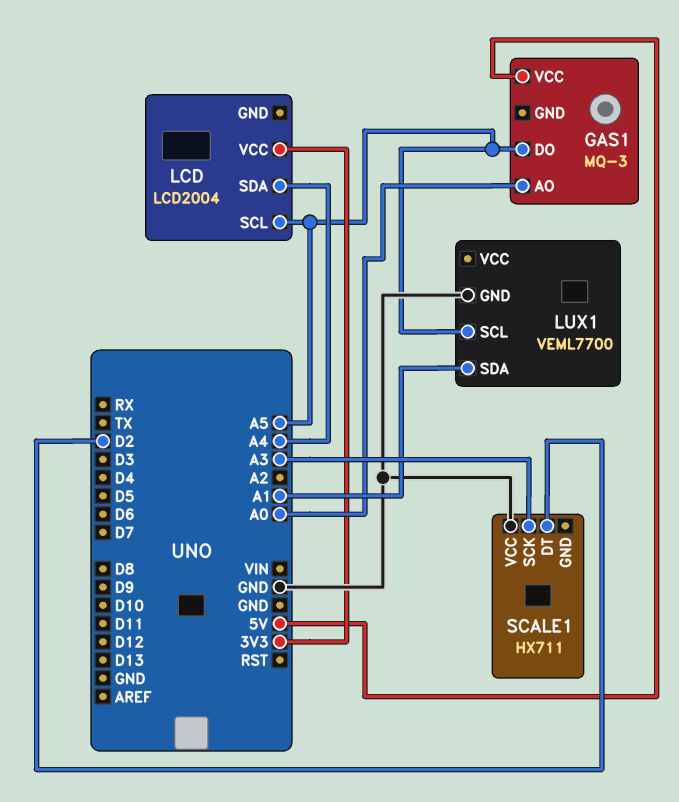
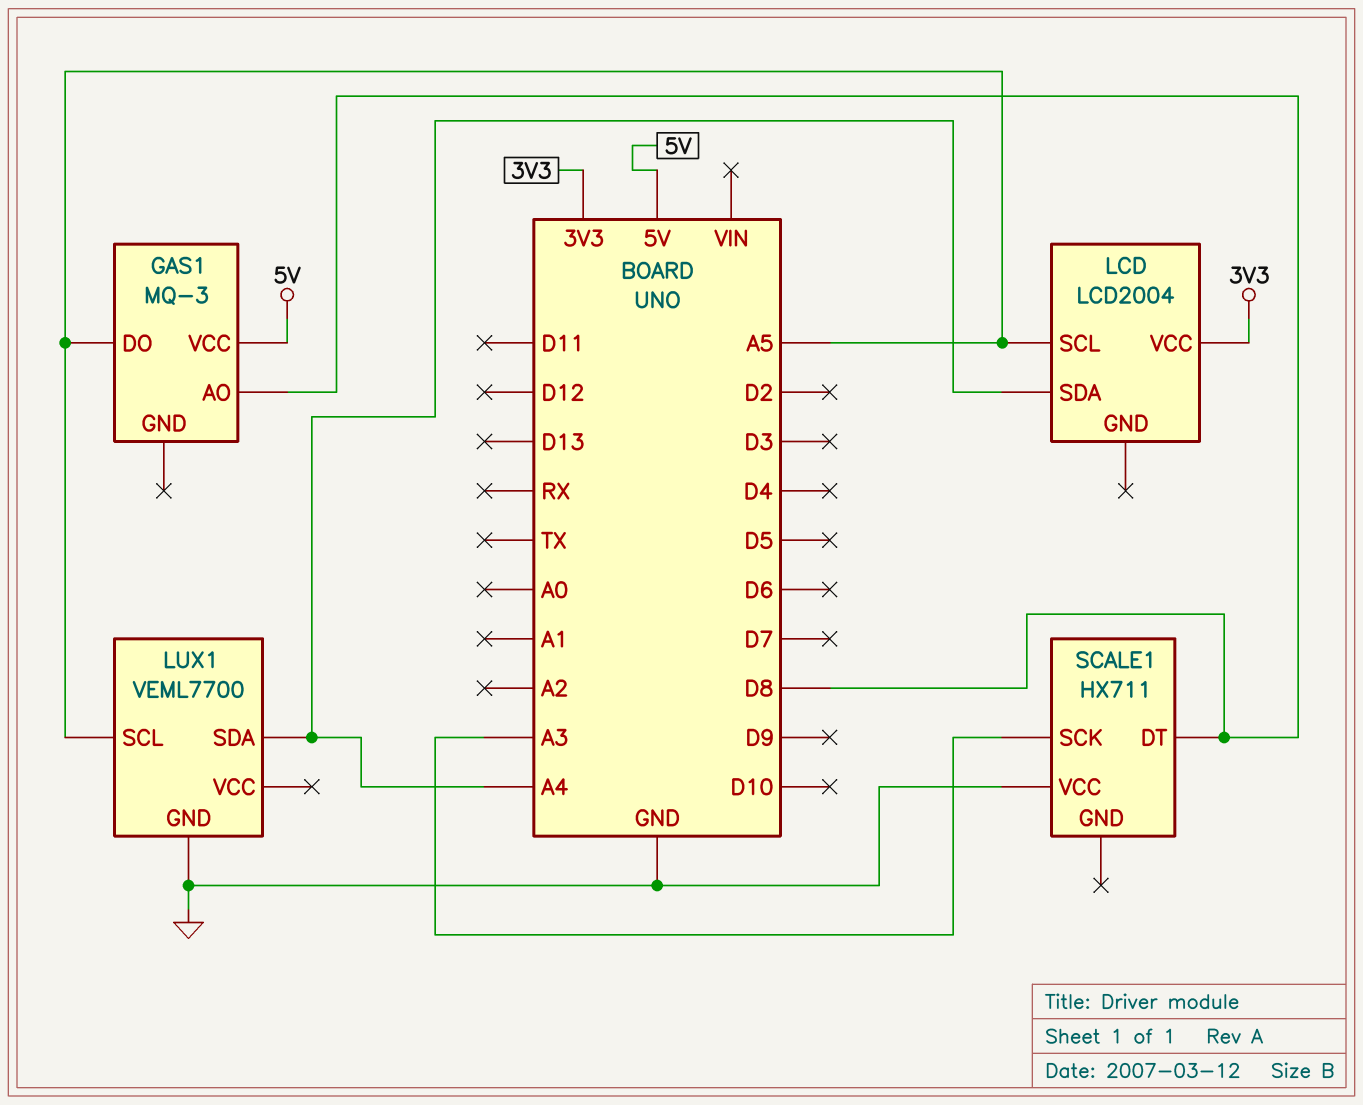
GAS1 pin AO: A0 -> D8
LUX1 pin SDA: A1 -> A4
SCALE1 pin DT: D2 -> D8

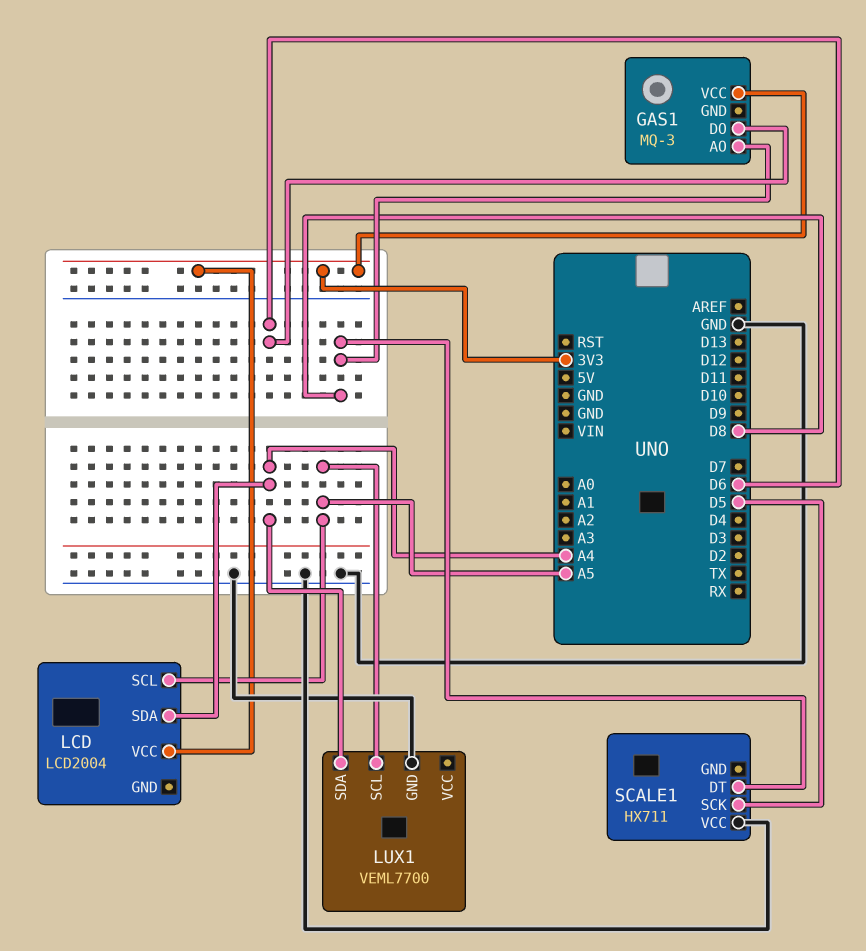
GAS1 pin DO: A5 -> D6
GAS1 pin VCC: 5V -> 3V3
SCALE1 pin SCK: A3 -> D5

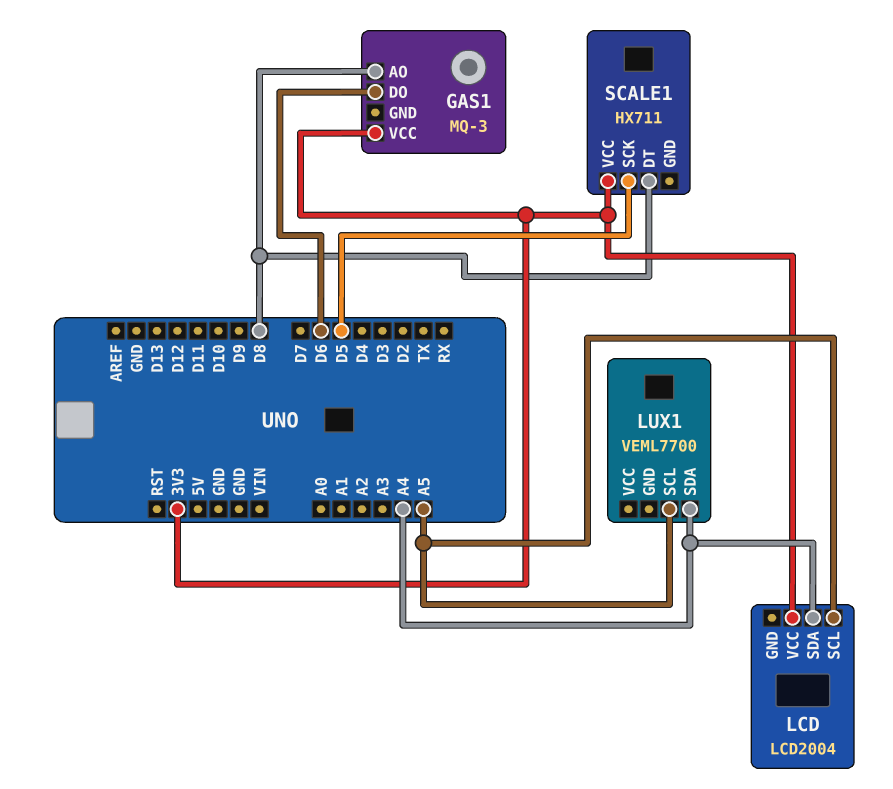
LUX1 pin GND: GND -> none
SCALE1 pin VCC: GND -> 3V3

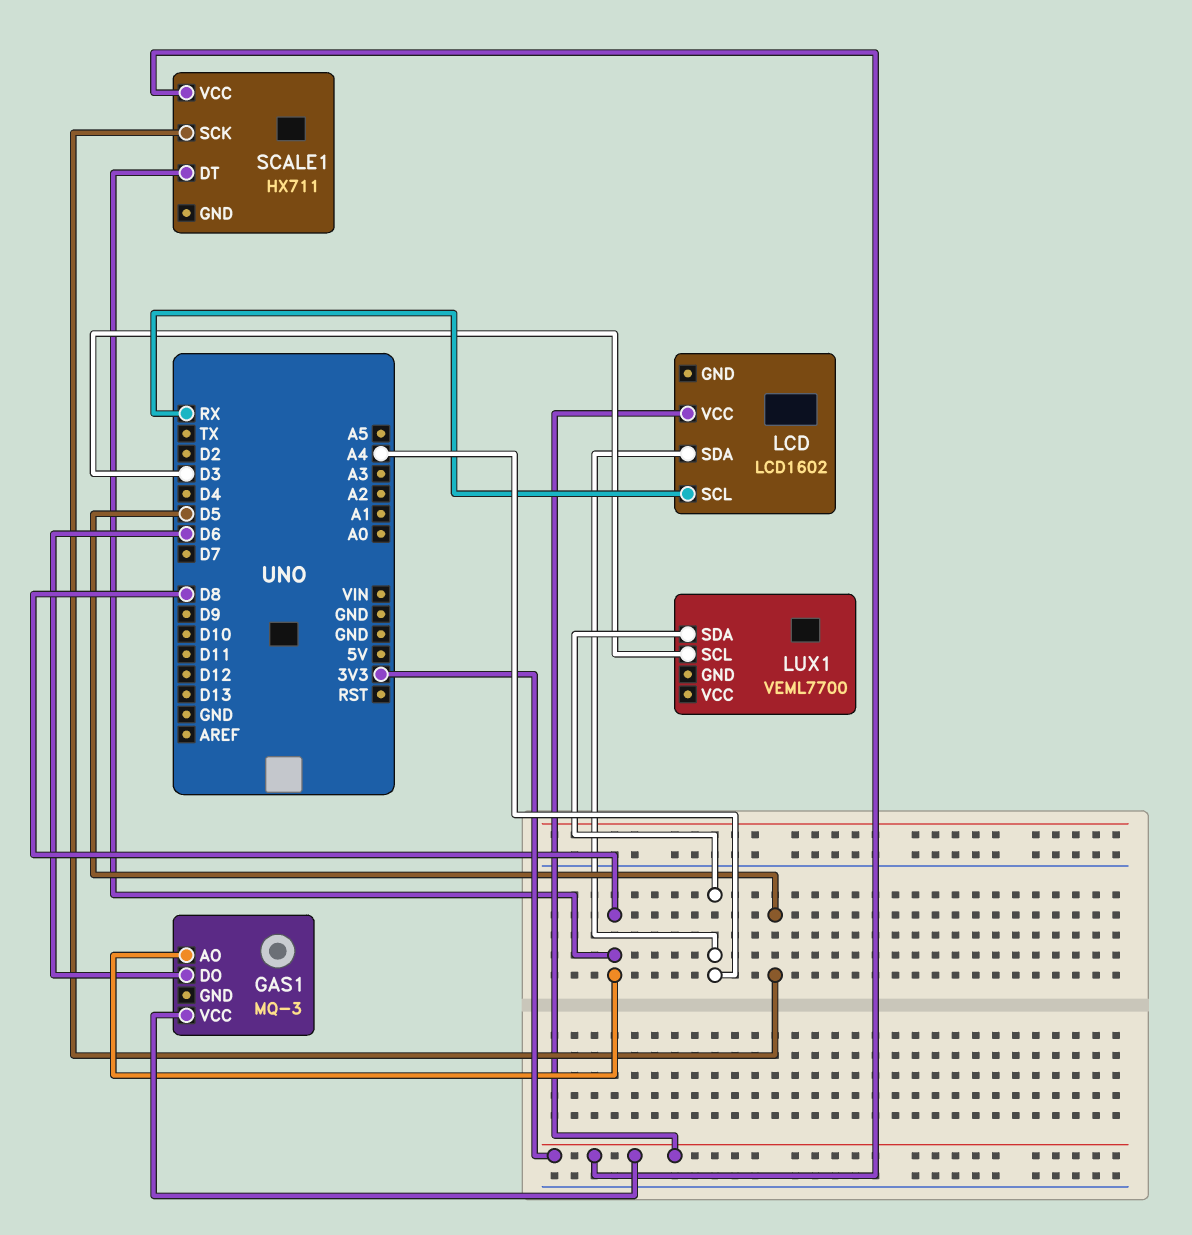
LCD: LCD2004 -> LCD1602
LCD pin SCL: A5 -> RX
LUX1 pin SCL: A5 -> D3

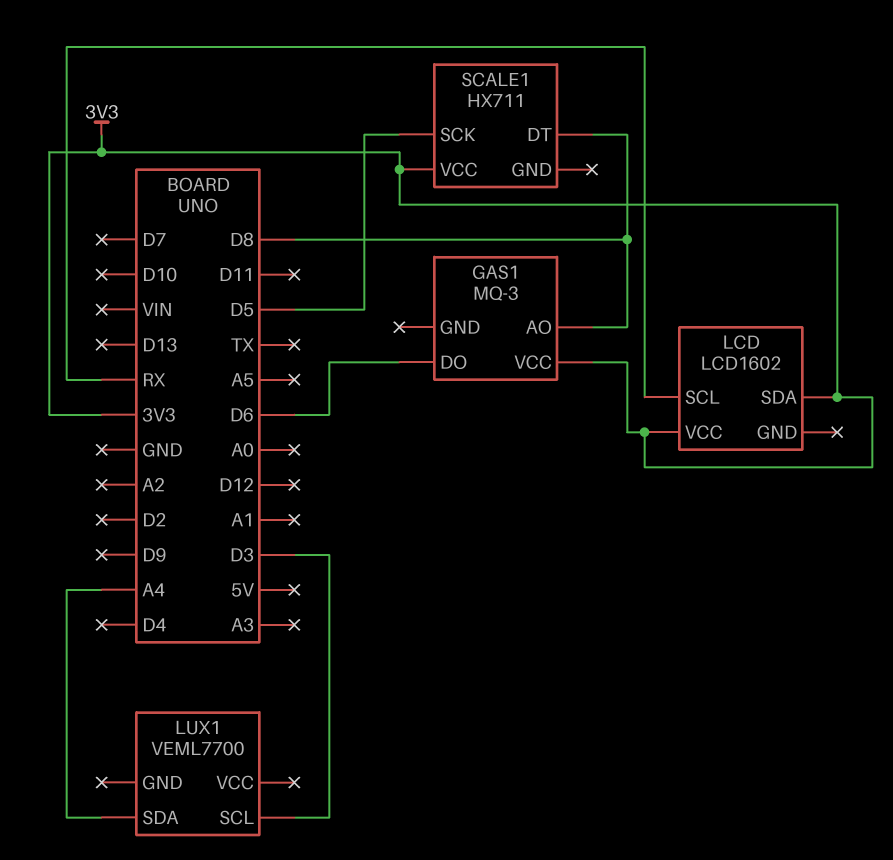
LCD pin SDA: A4 -> 3V3

